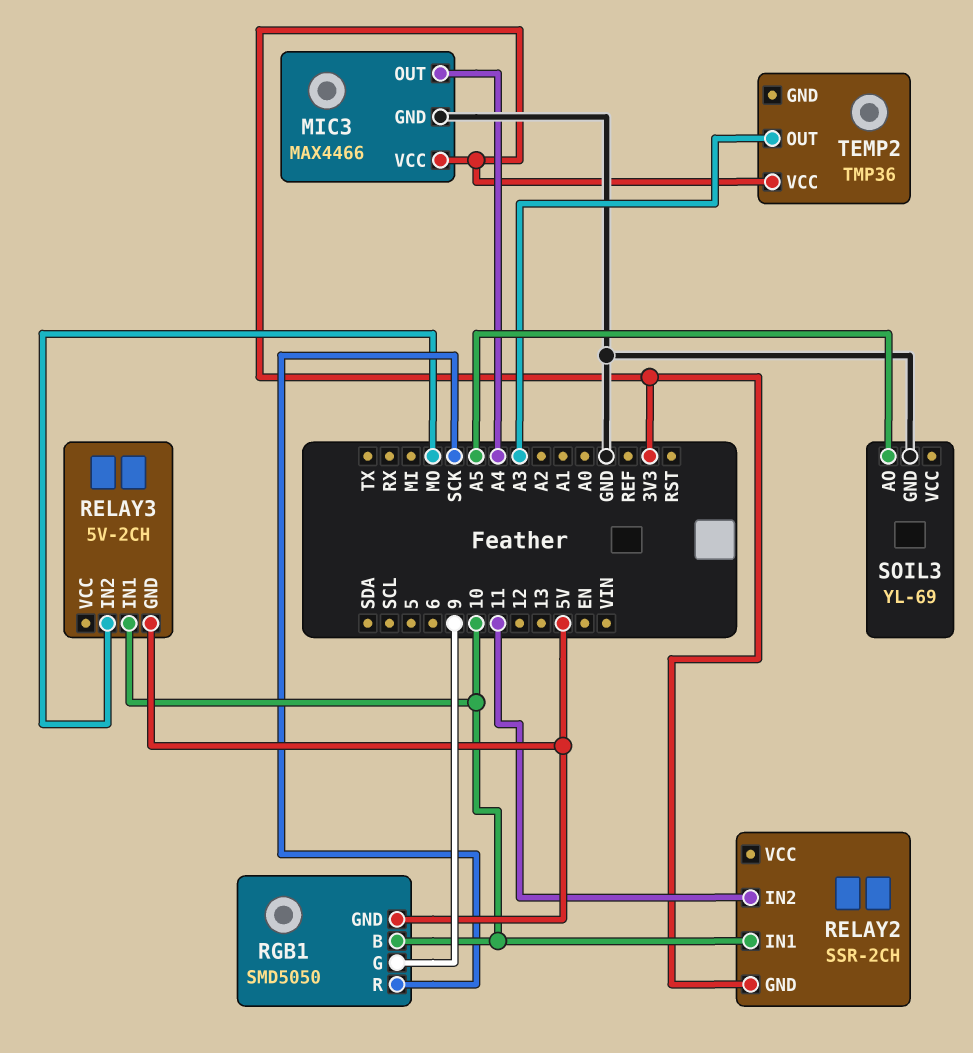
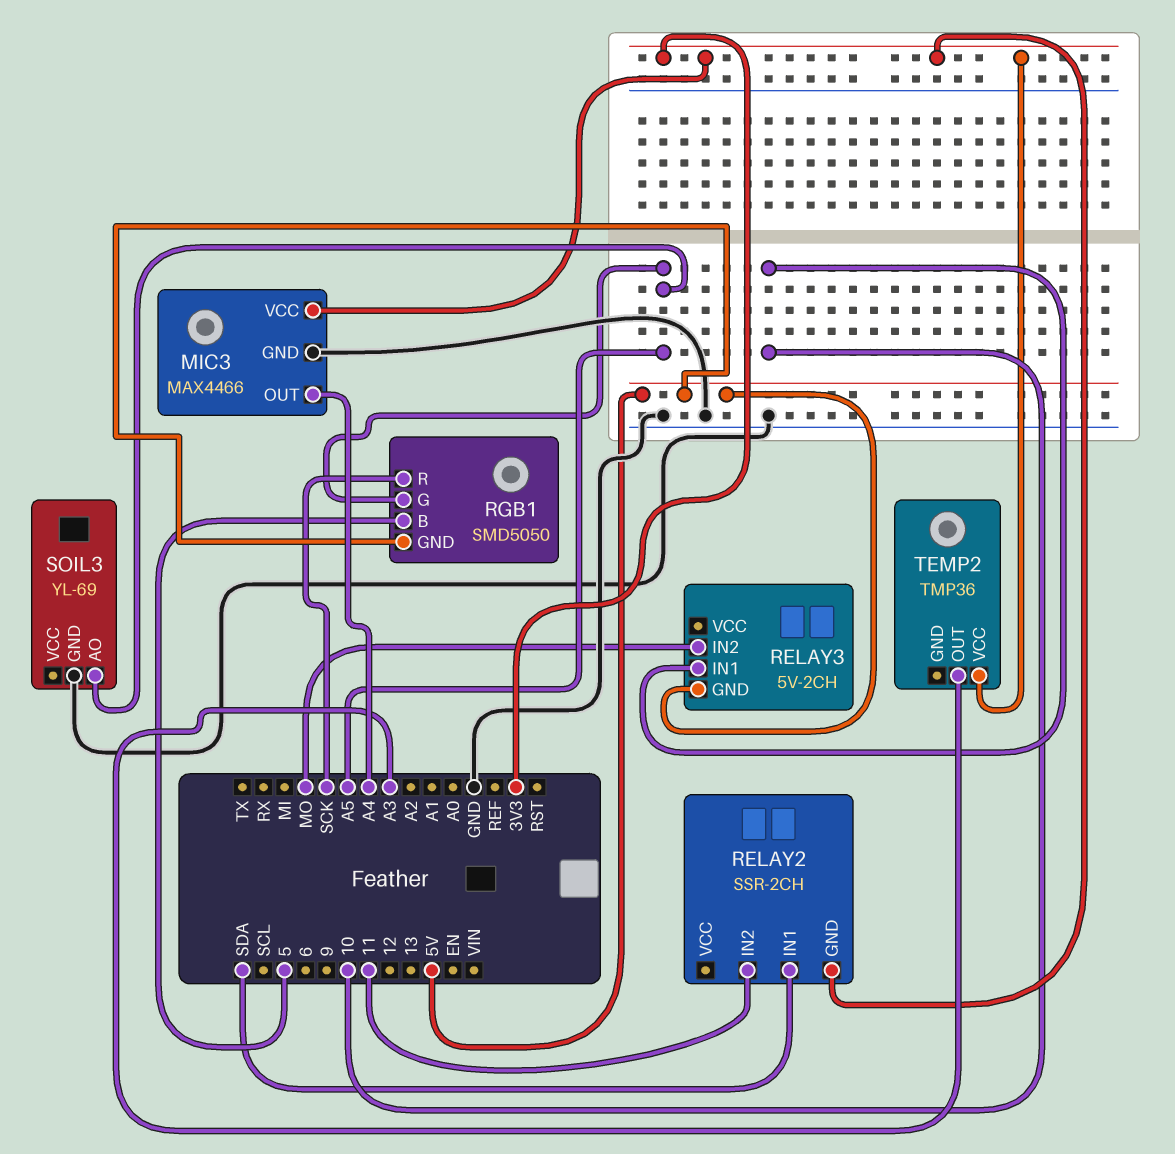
RELAY2 pin IN1: 10 -> SDA
RGB1 pin B: 10 -> 5
RGB1 pin G: 9 -> A5

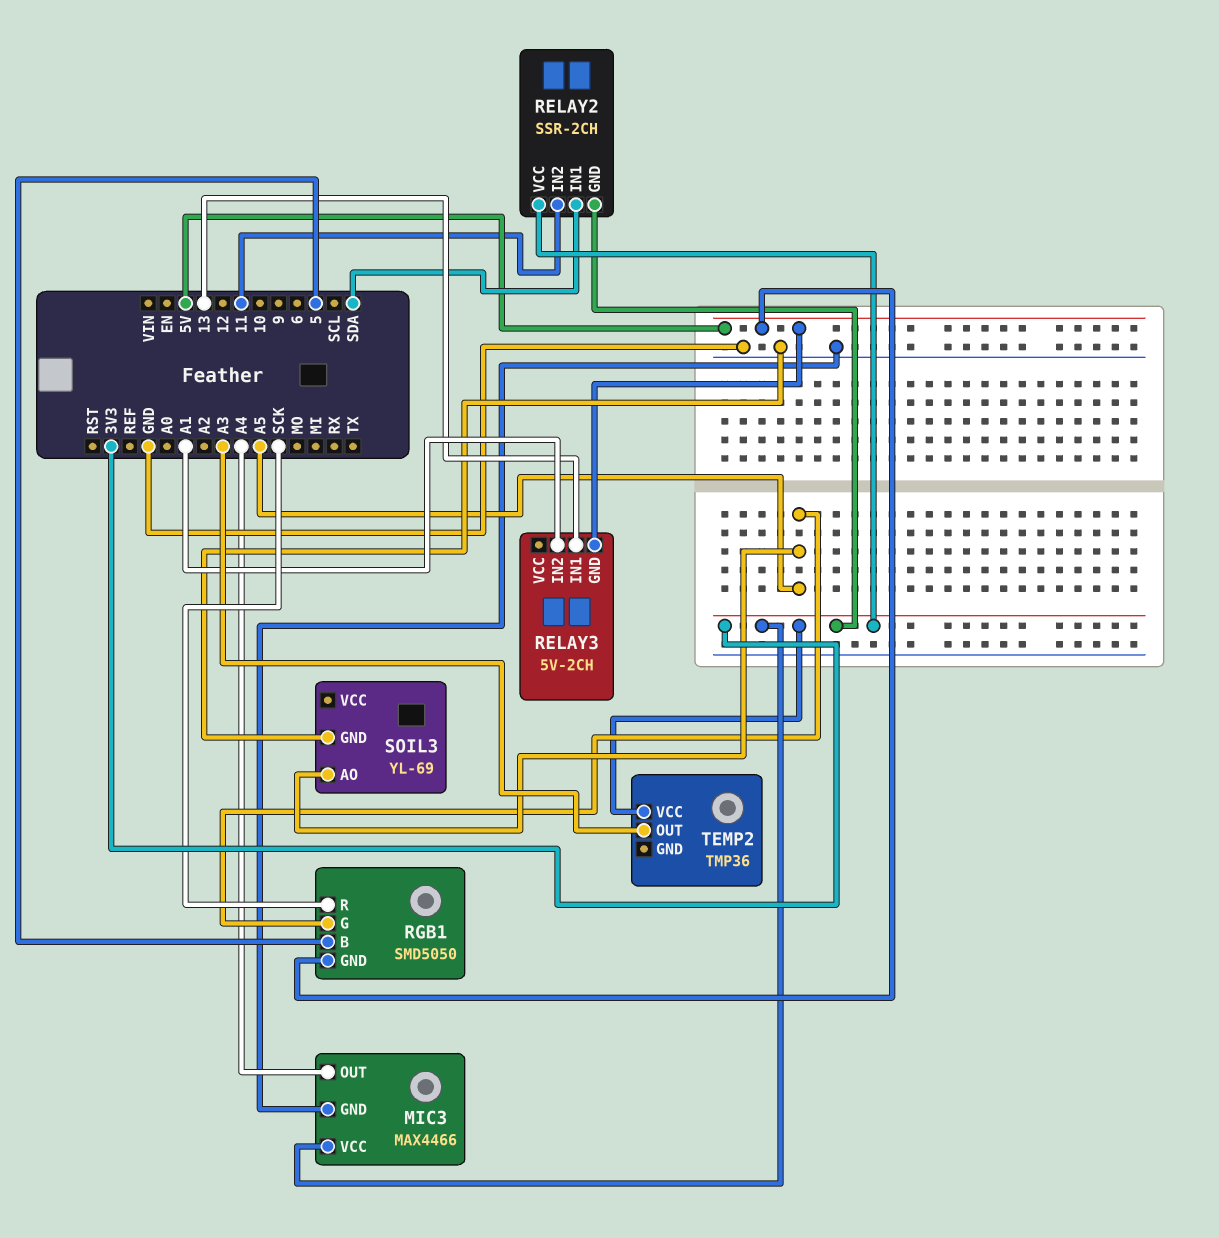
RELAY2 pin VCC: none -> 3V3
RELAY3 pin IN1: 10 -> 13
RELAY3 pin IN2: MO -> A1

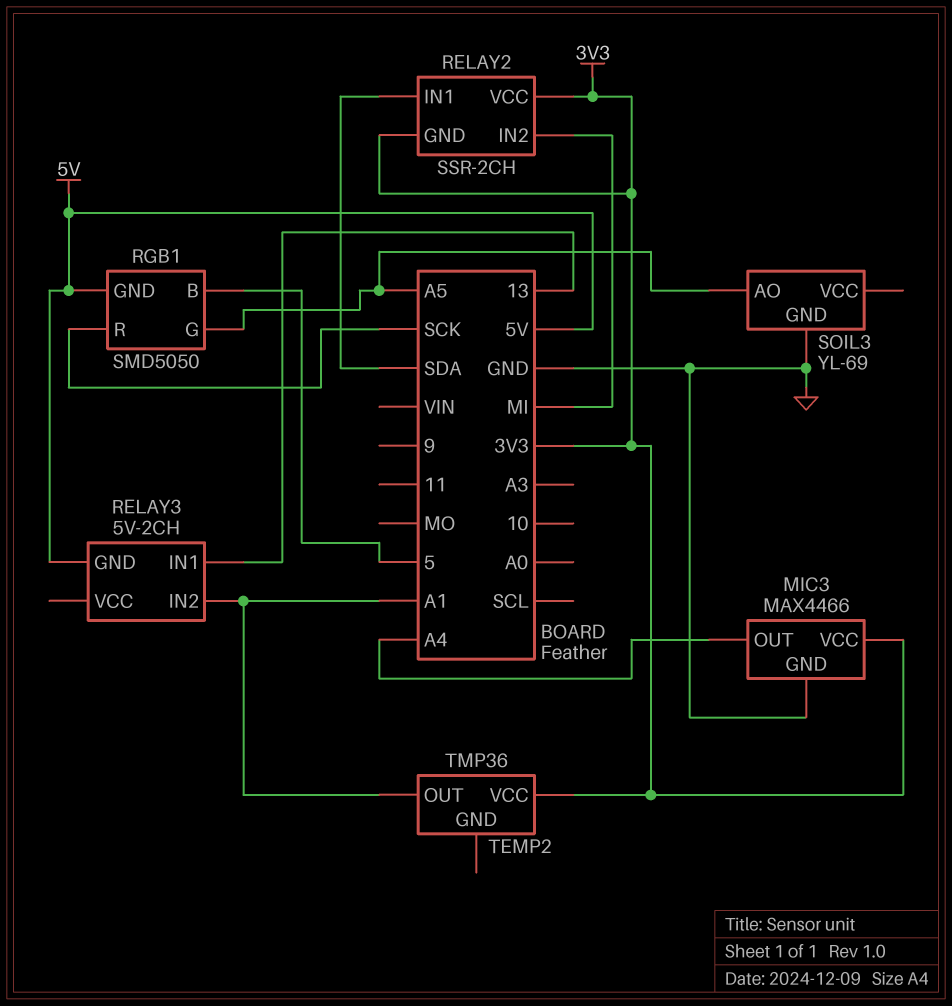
RELAY2 pin IN2: 11 -> MI
TEMP2 pin OUT: A3 -> A1

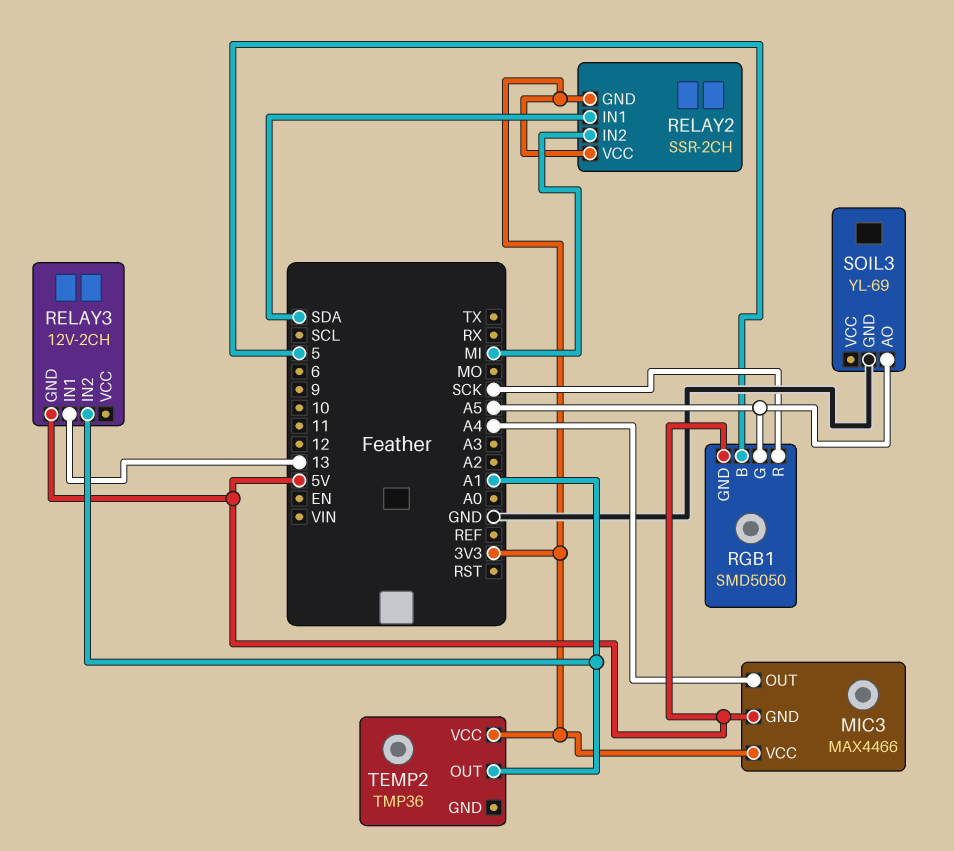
MIC3 pin GND: GND -> 5V
RELAY3: 5V-2CH -> 12V-2CH

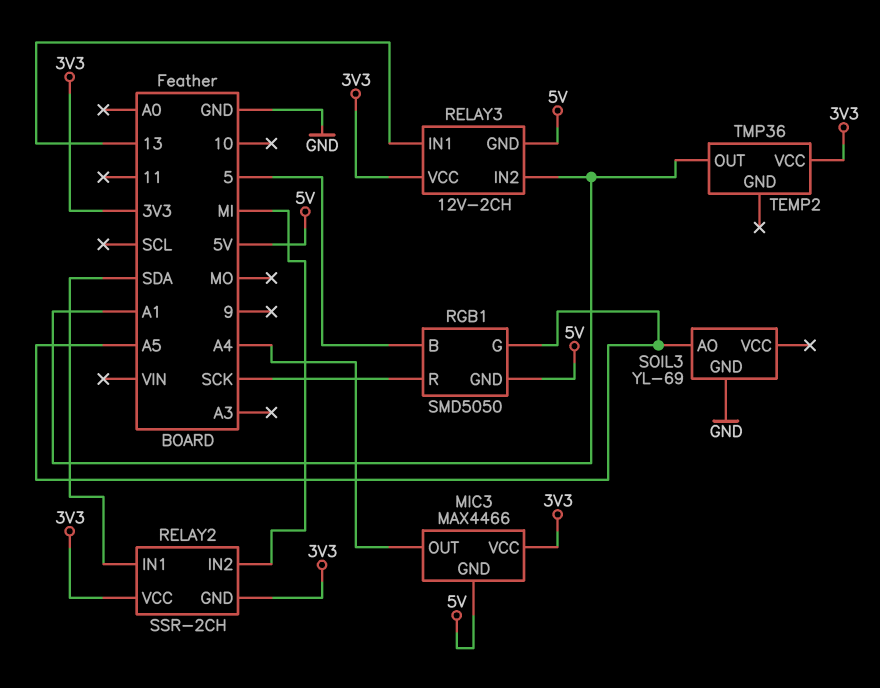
RELAY3 pin VCC: none -> 3V3

